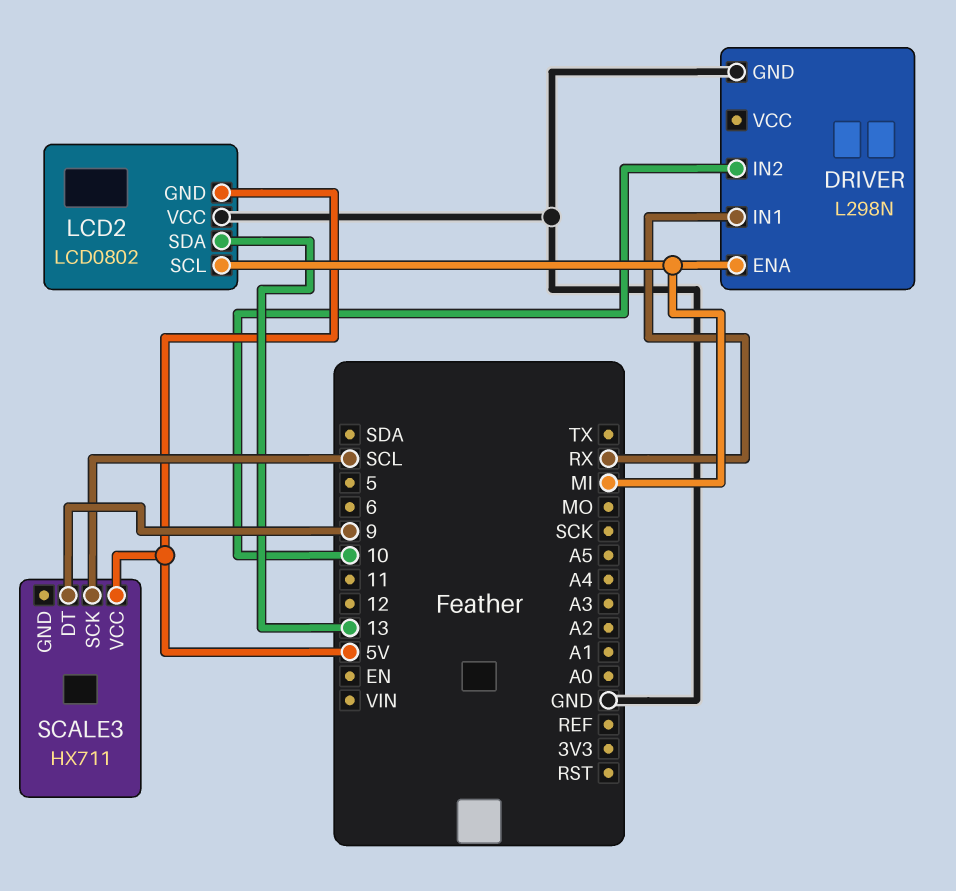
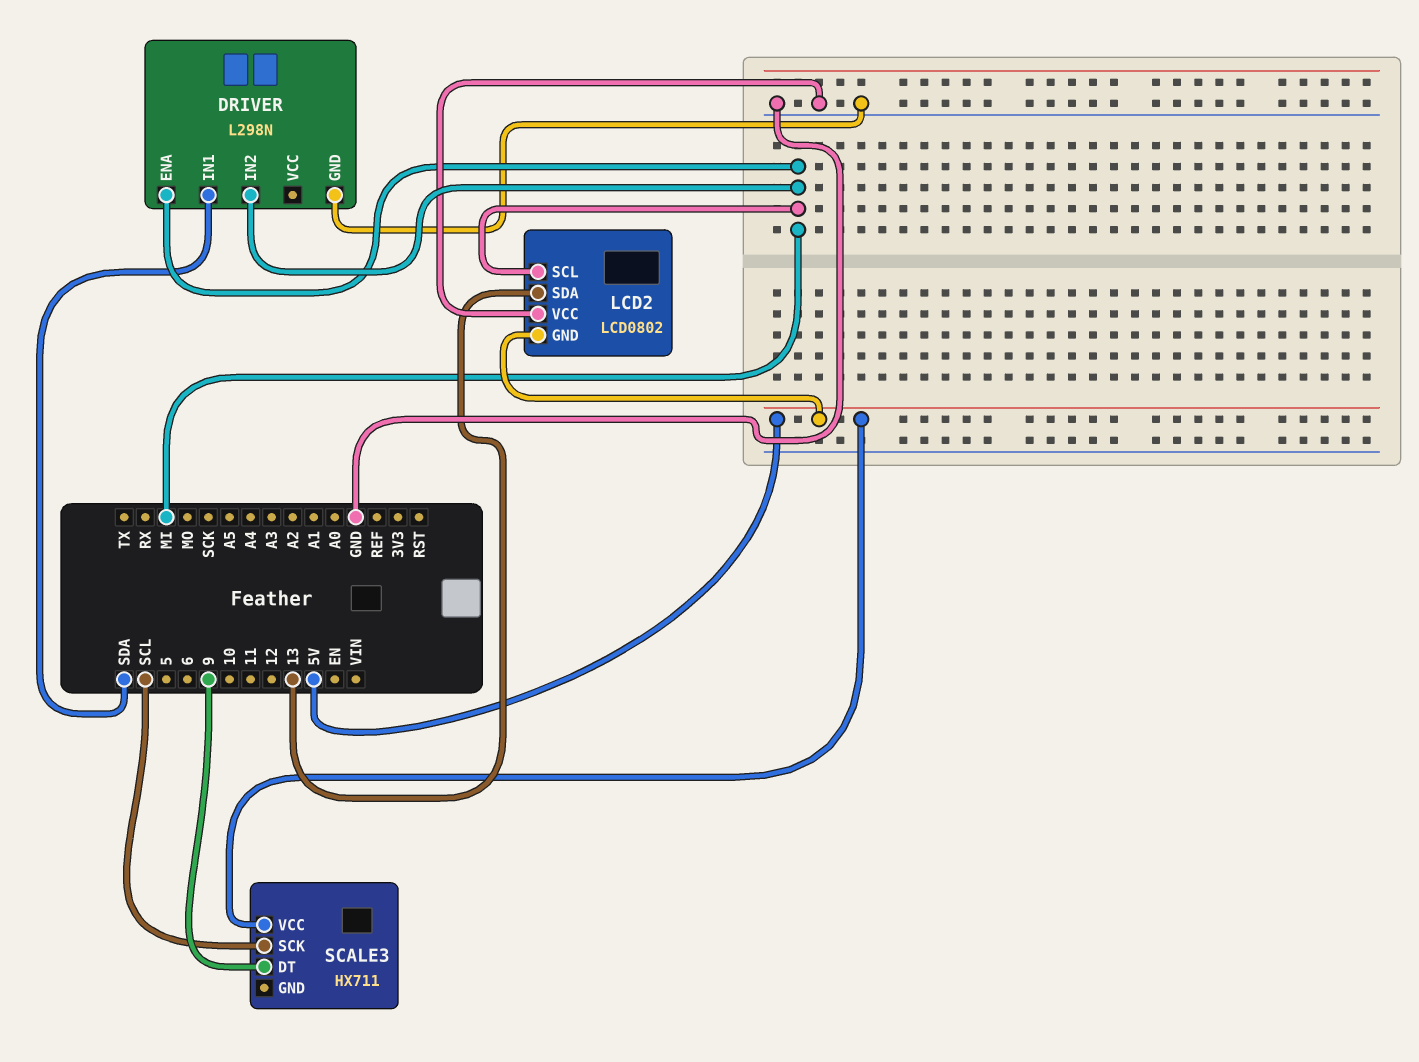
DRIVER pin IN1: RX -> SDA
DRIVER pin IN2: 10 -> MI

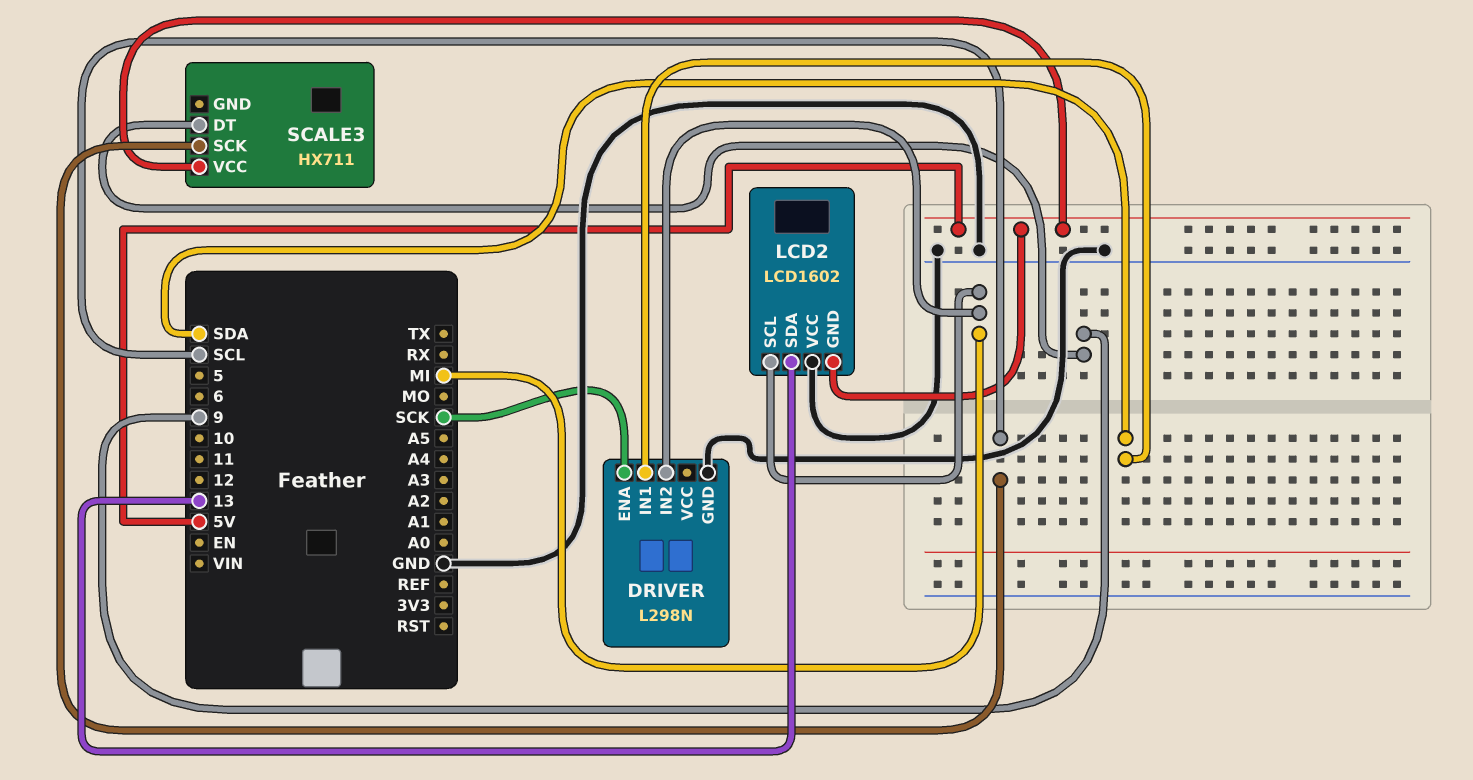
DRIVER pin ENA: MI -> SCK
LCD2: LCD0802 -> LCD1602

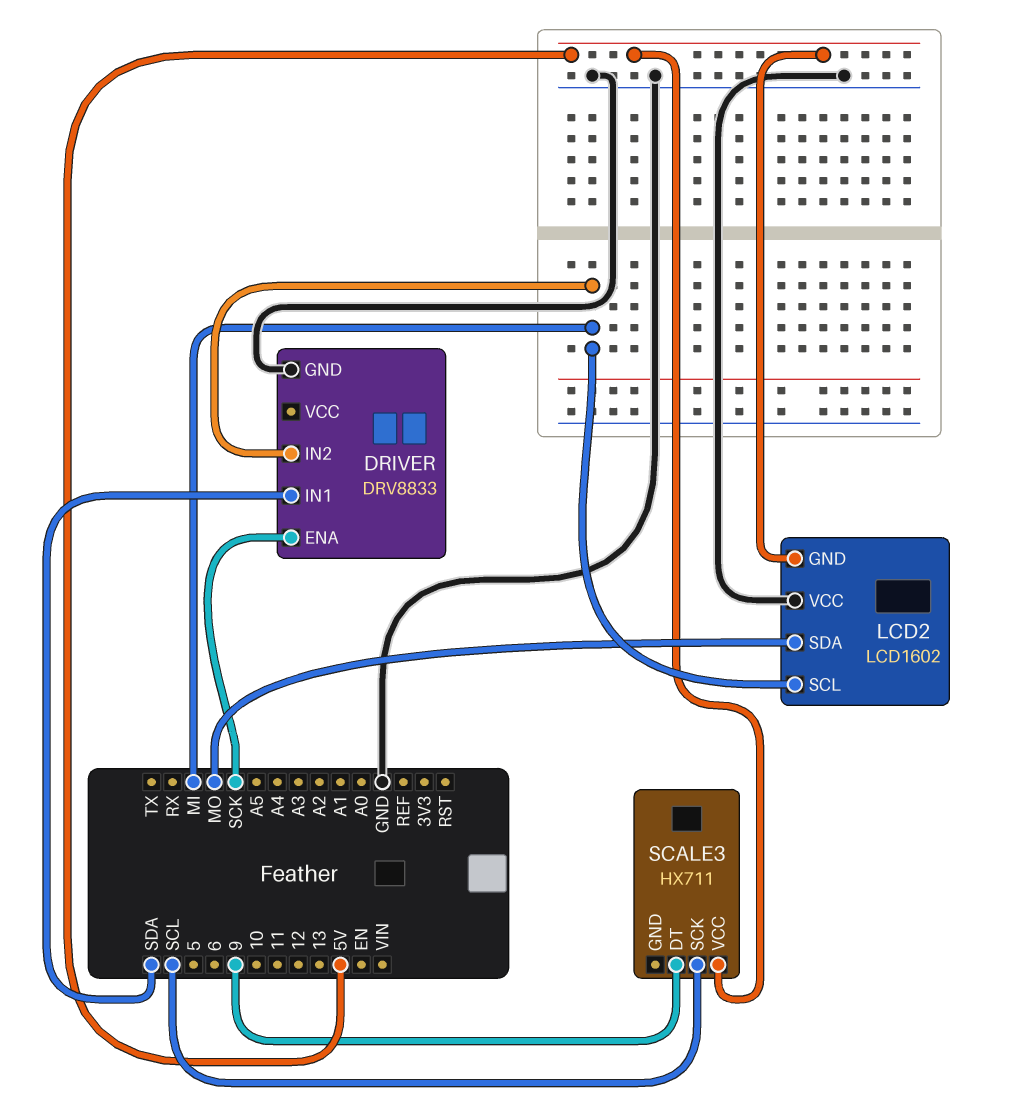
DRIVER: L298N -> DRV8833
LCD2 pin SDA: 13 -> MO

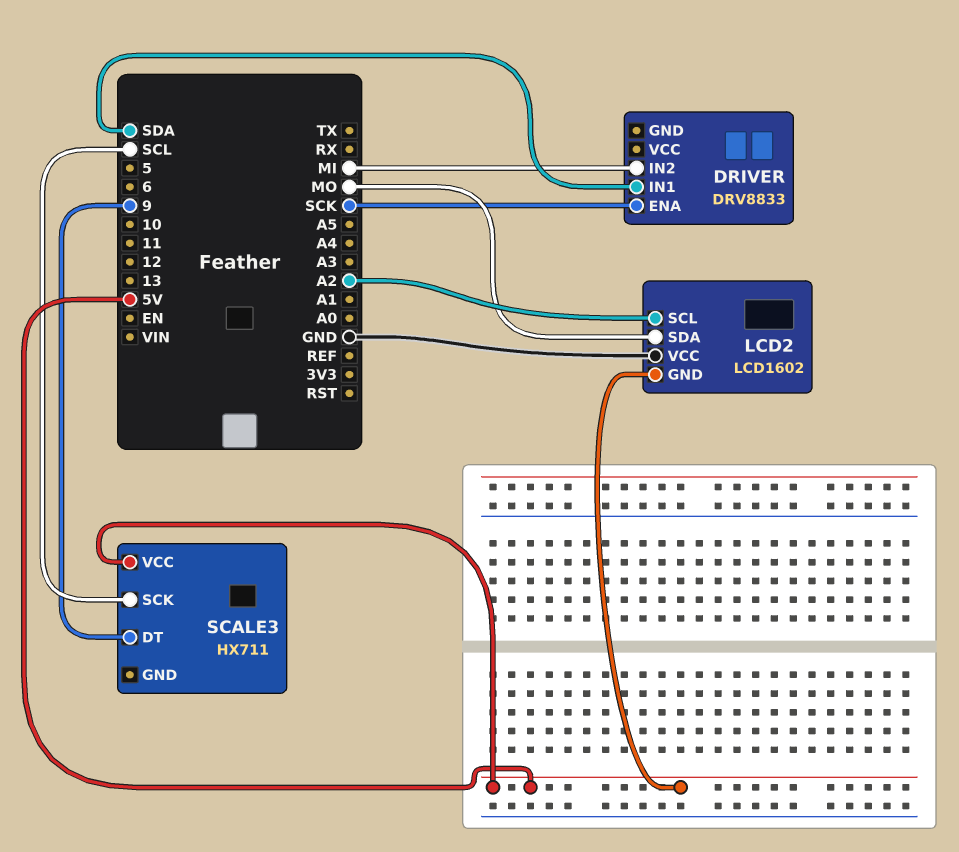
DRIVER pin GND: GND -> none
LCD2 pin SCL: MI -> A2

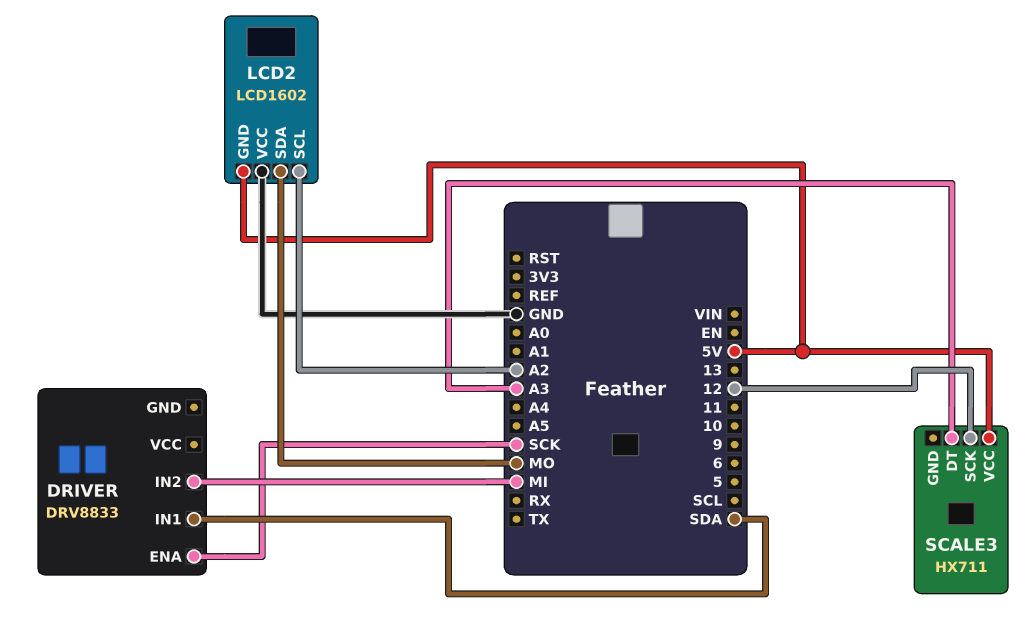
SCALE3 pin DT: 9 -> A3
SCALE3 pin SCK: SCL -> 12

